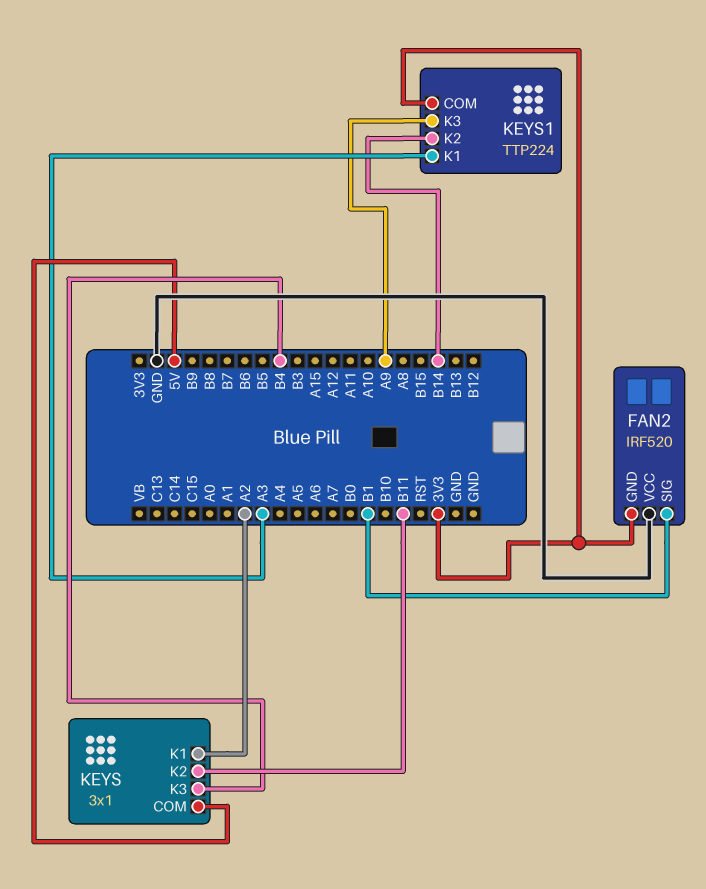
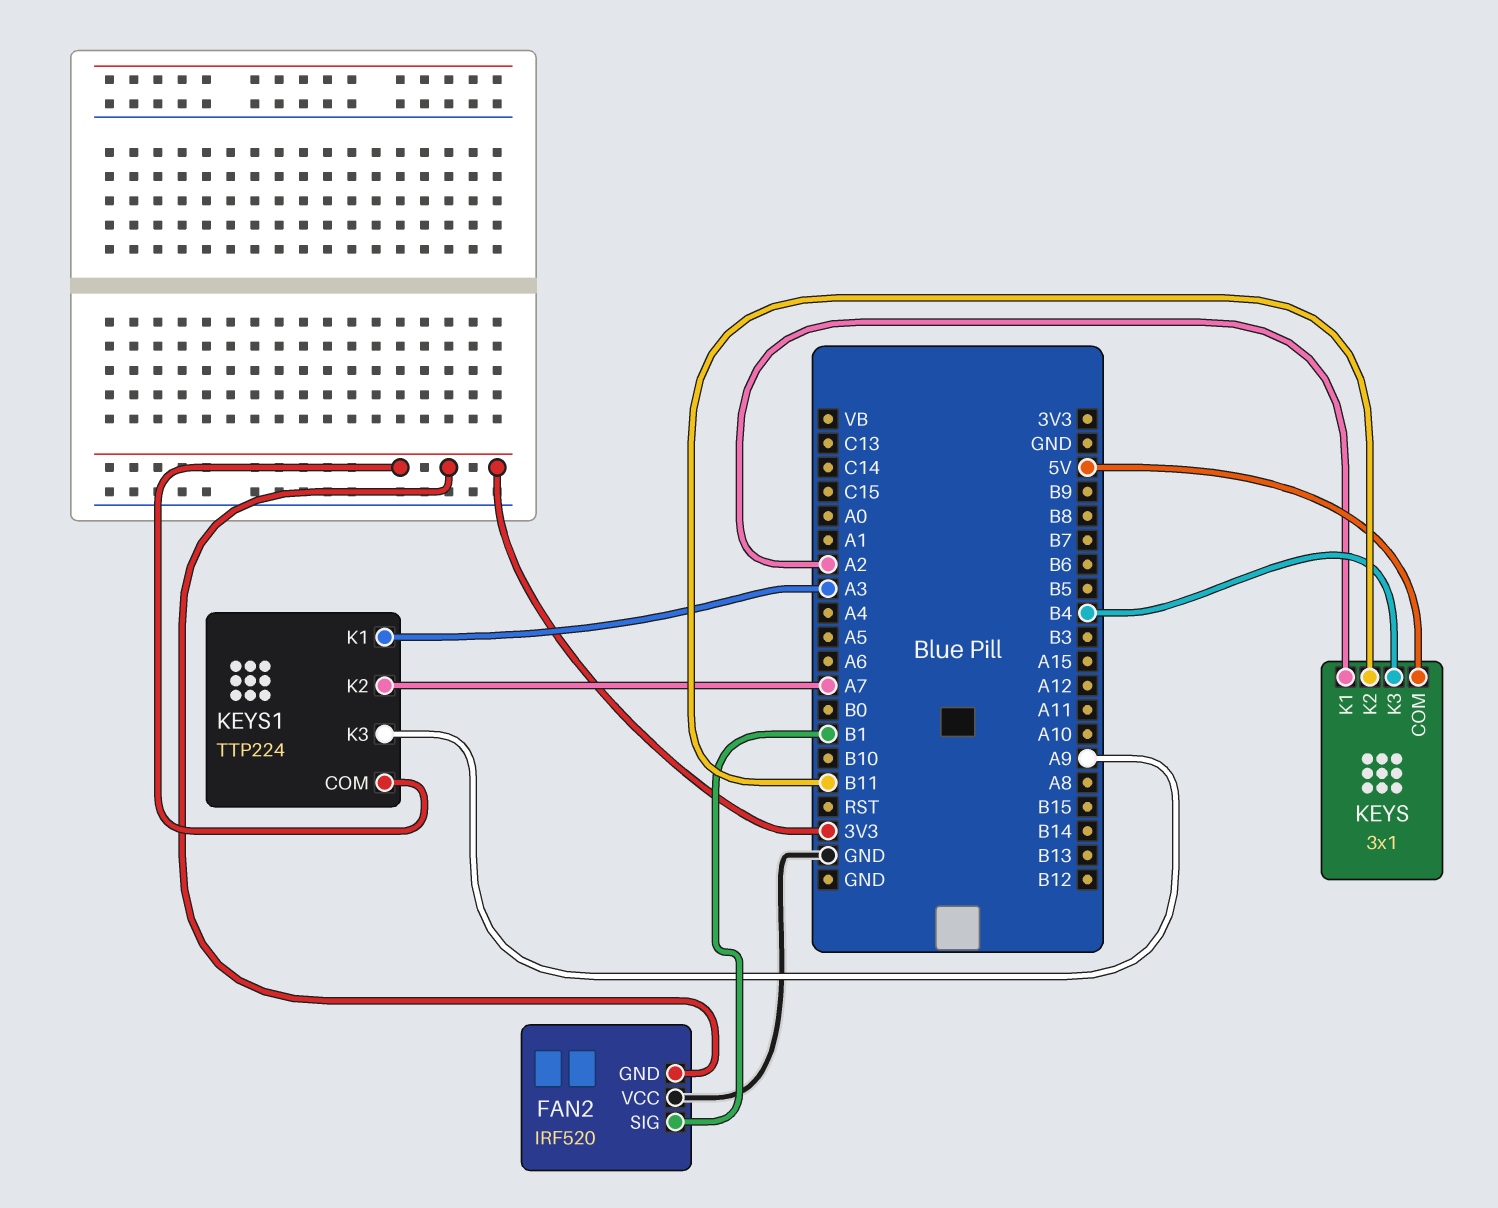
KEYS1 pin K2: B14 -> A7

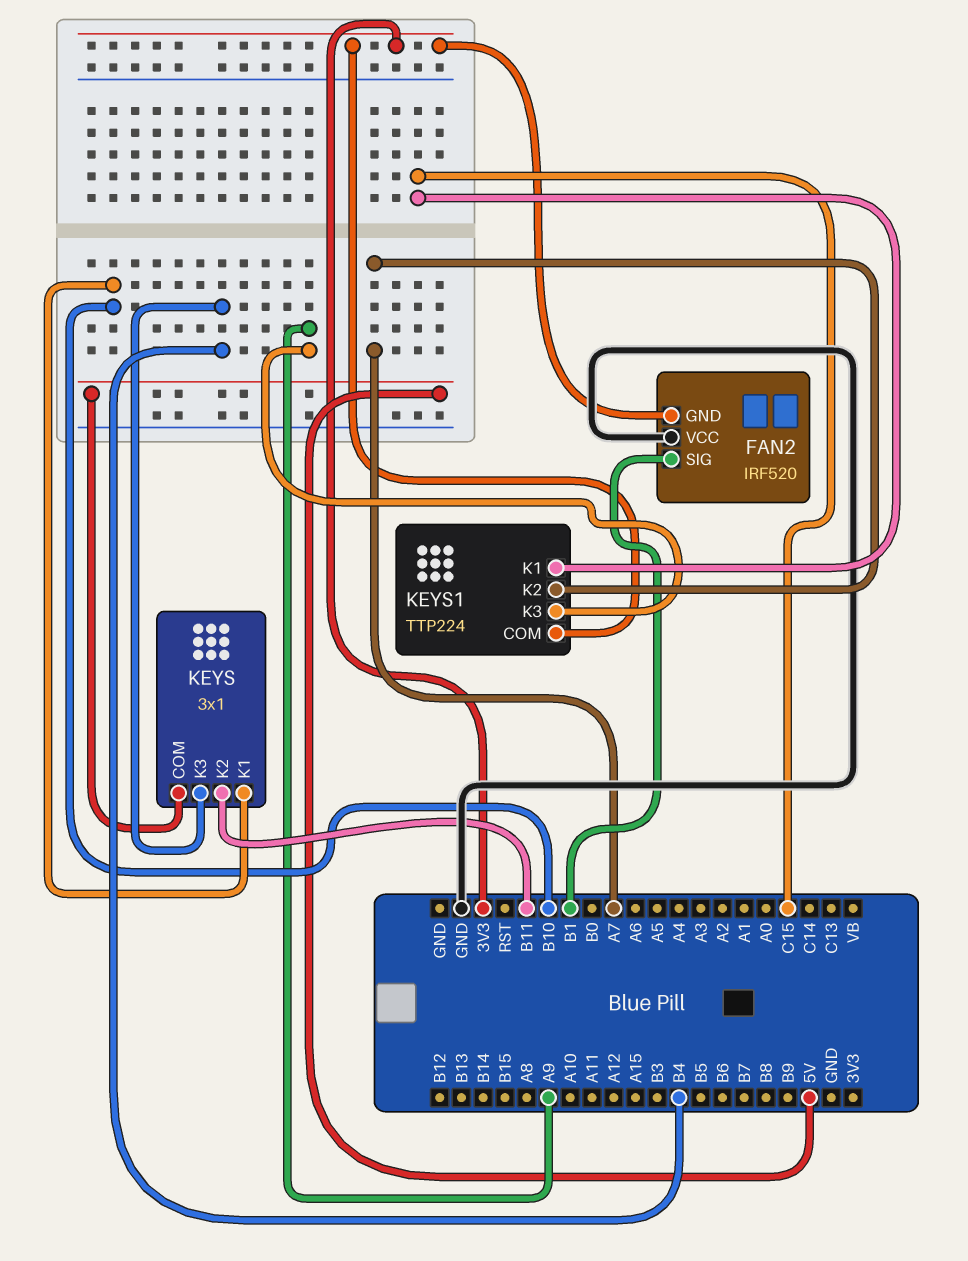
KEYS pin K1: A2 -> B10
KEYS1 pin K1: A3 -> C15

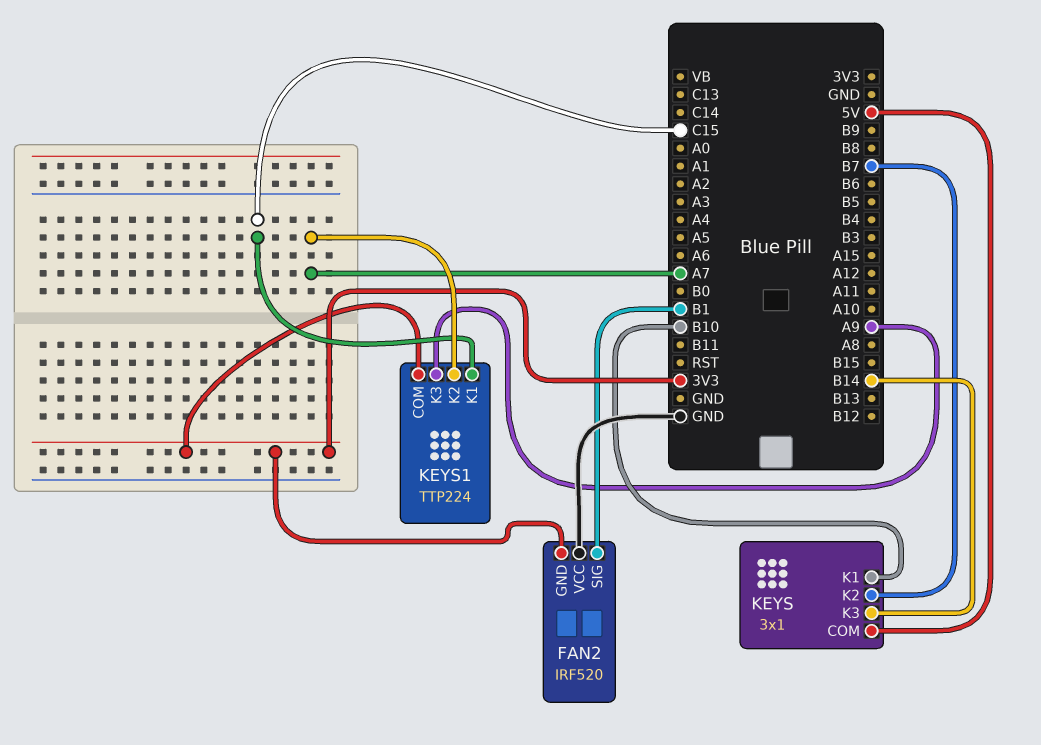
KEYS pin K2: B11 -> B7
KEYS pin K3: B4 -> B14

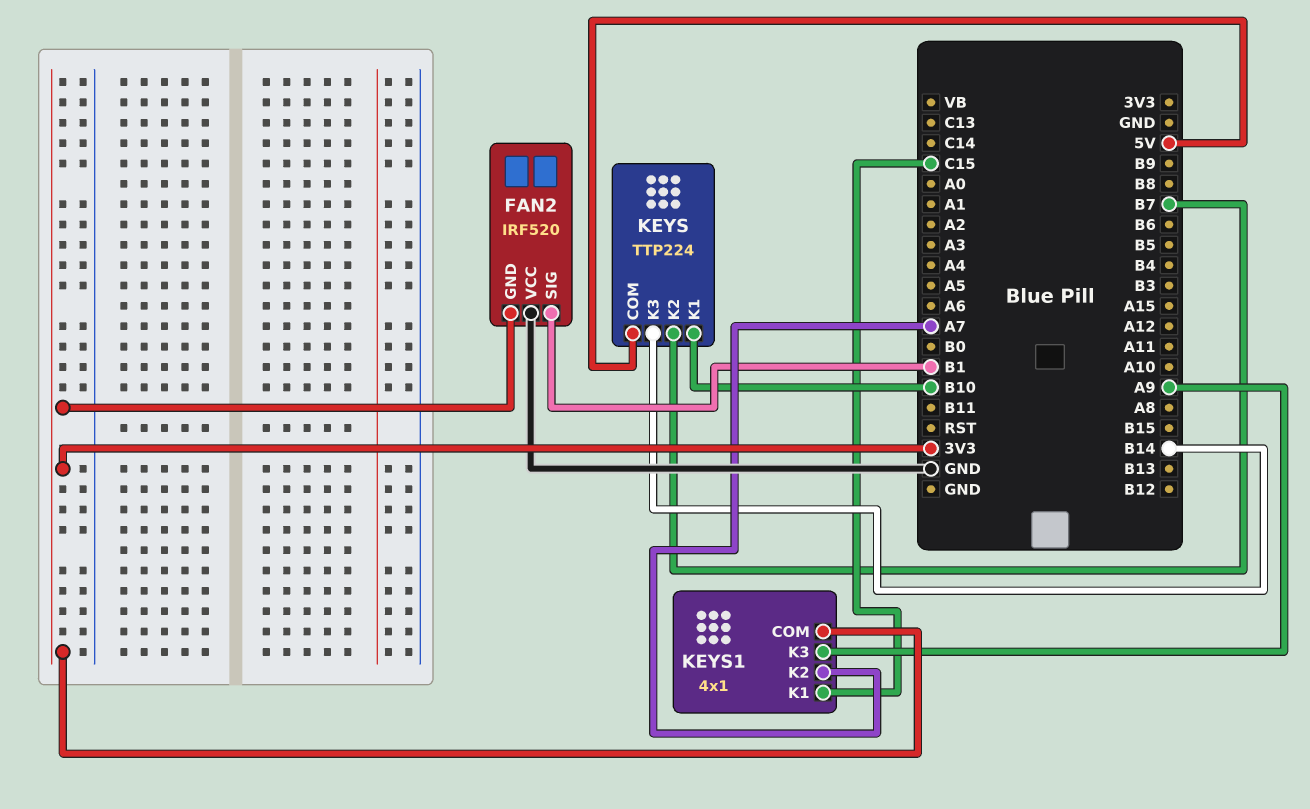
KEYS: 3x1 -> TTP224
KEYS1: TTP224 -> 4x1

